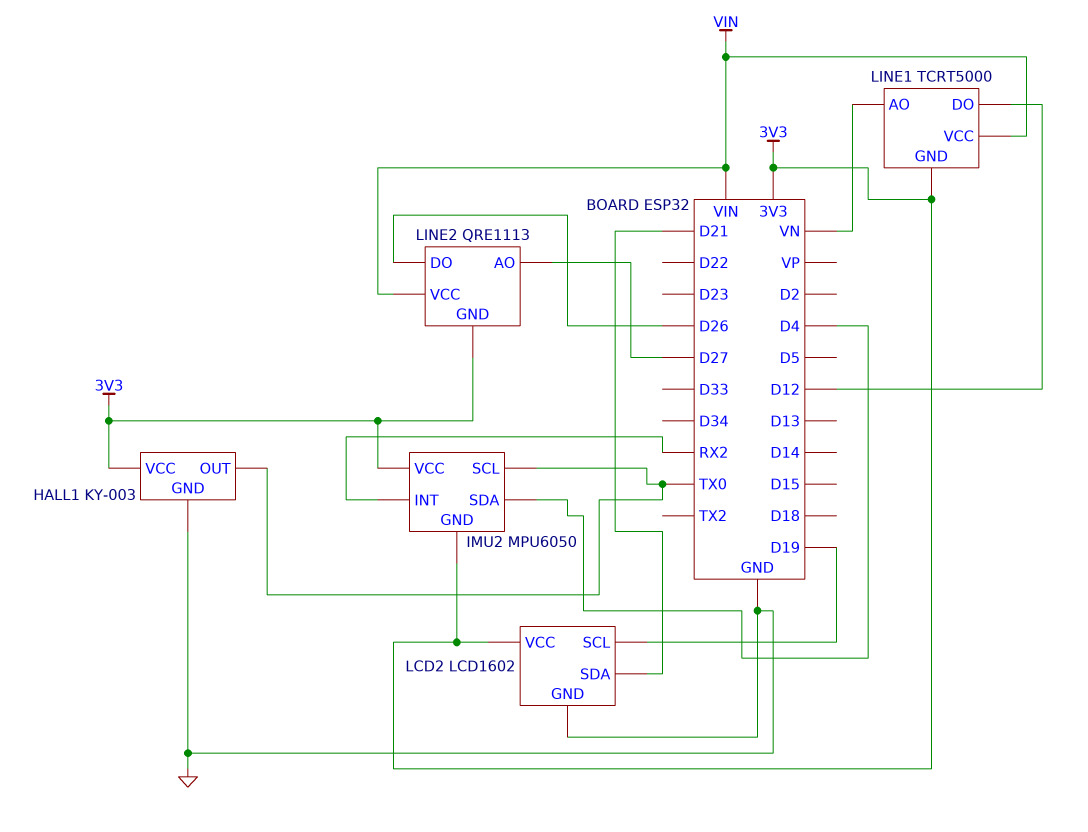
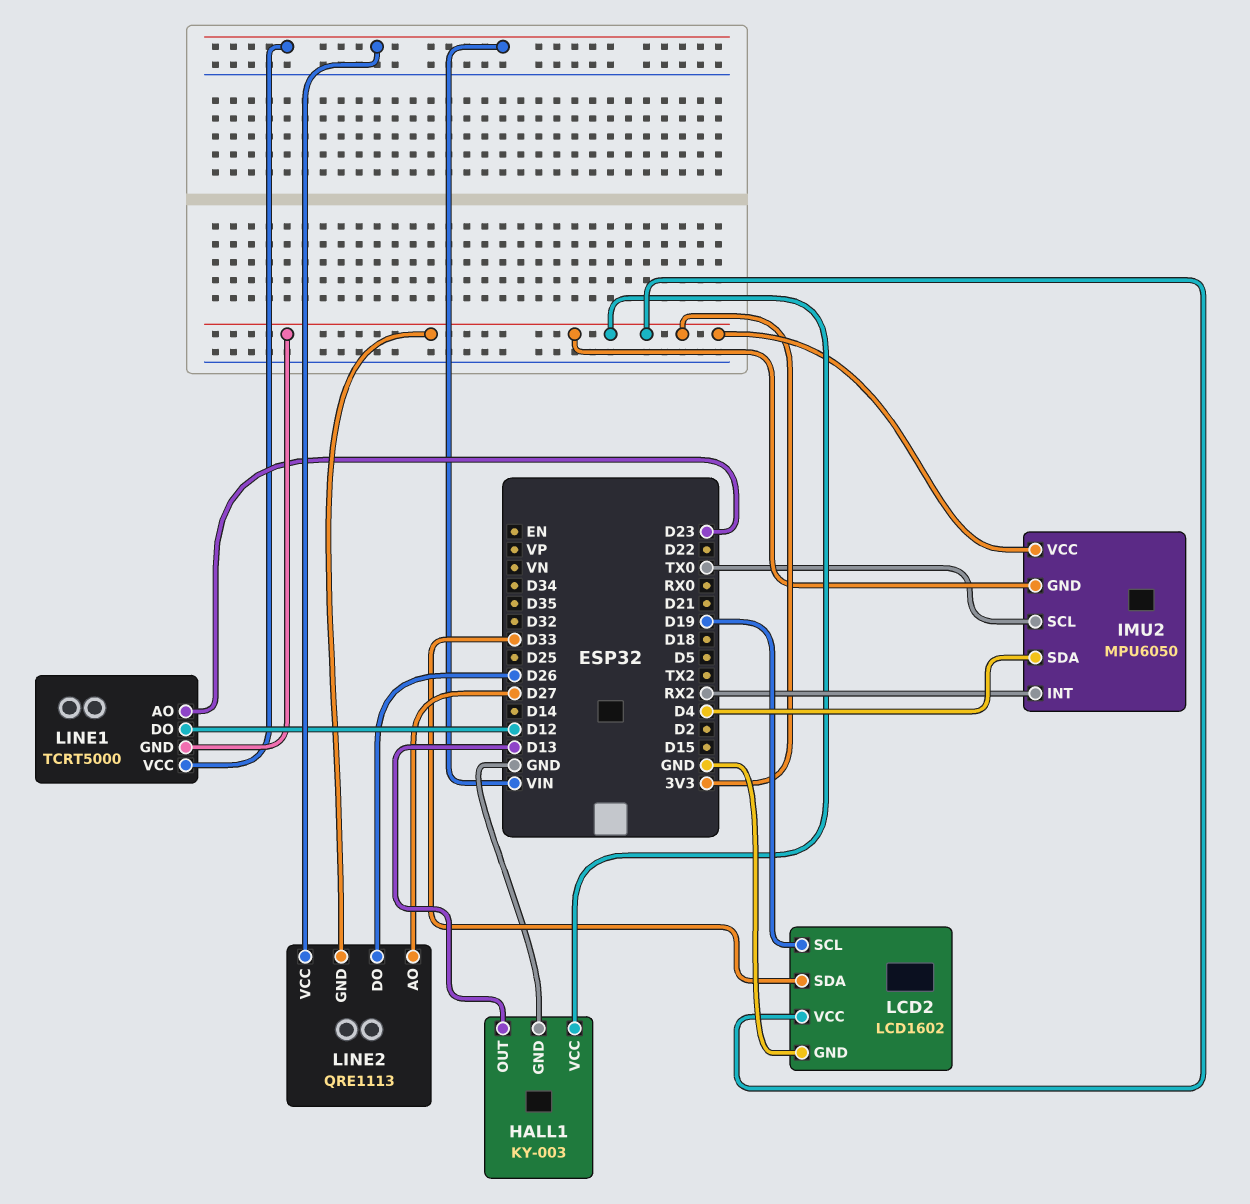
HALL1 pin OUT: TX0 -> D13
LCD2 pin SDA: D21 -> D33
LINE1 pin AO: VN -> D23

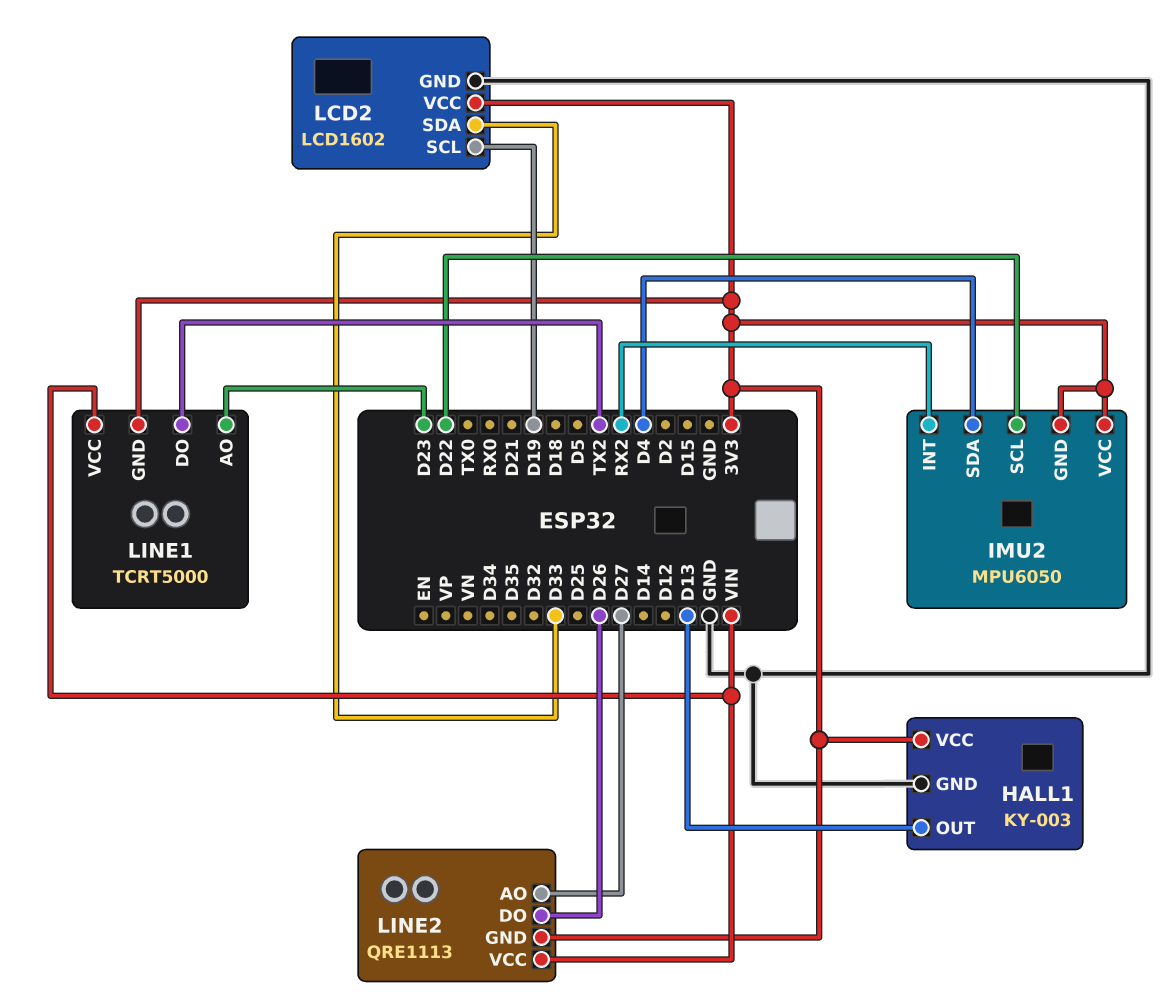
IMU2 pin SCL: TX0 -> D22
LINE1 pin DO: D12 -> TX2

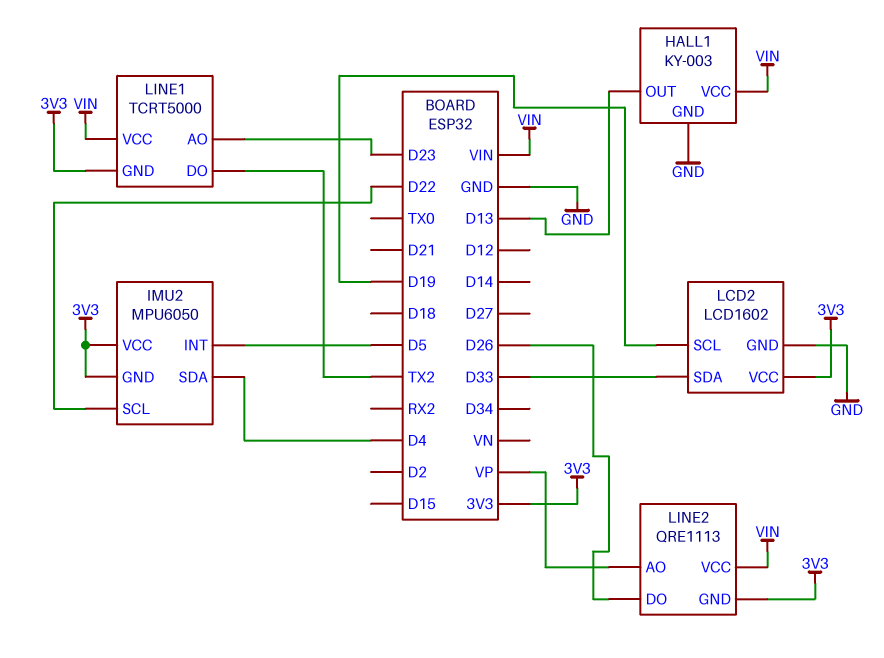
HALL1 pin VCC: 3V3 -> VIN
IMU2 pin INT: RX2 -> D5
LINE2 pin AO: D27 -> VP

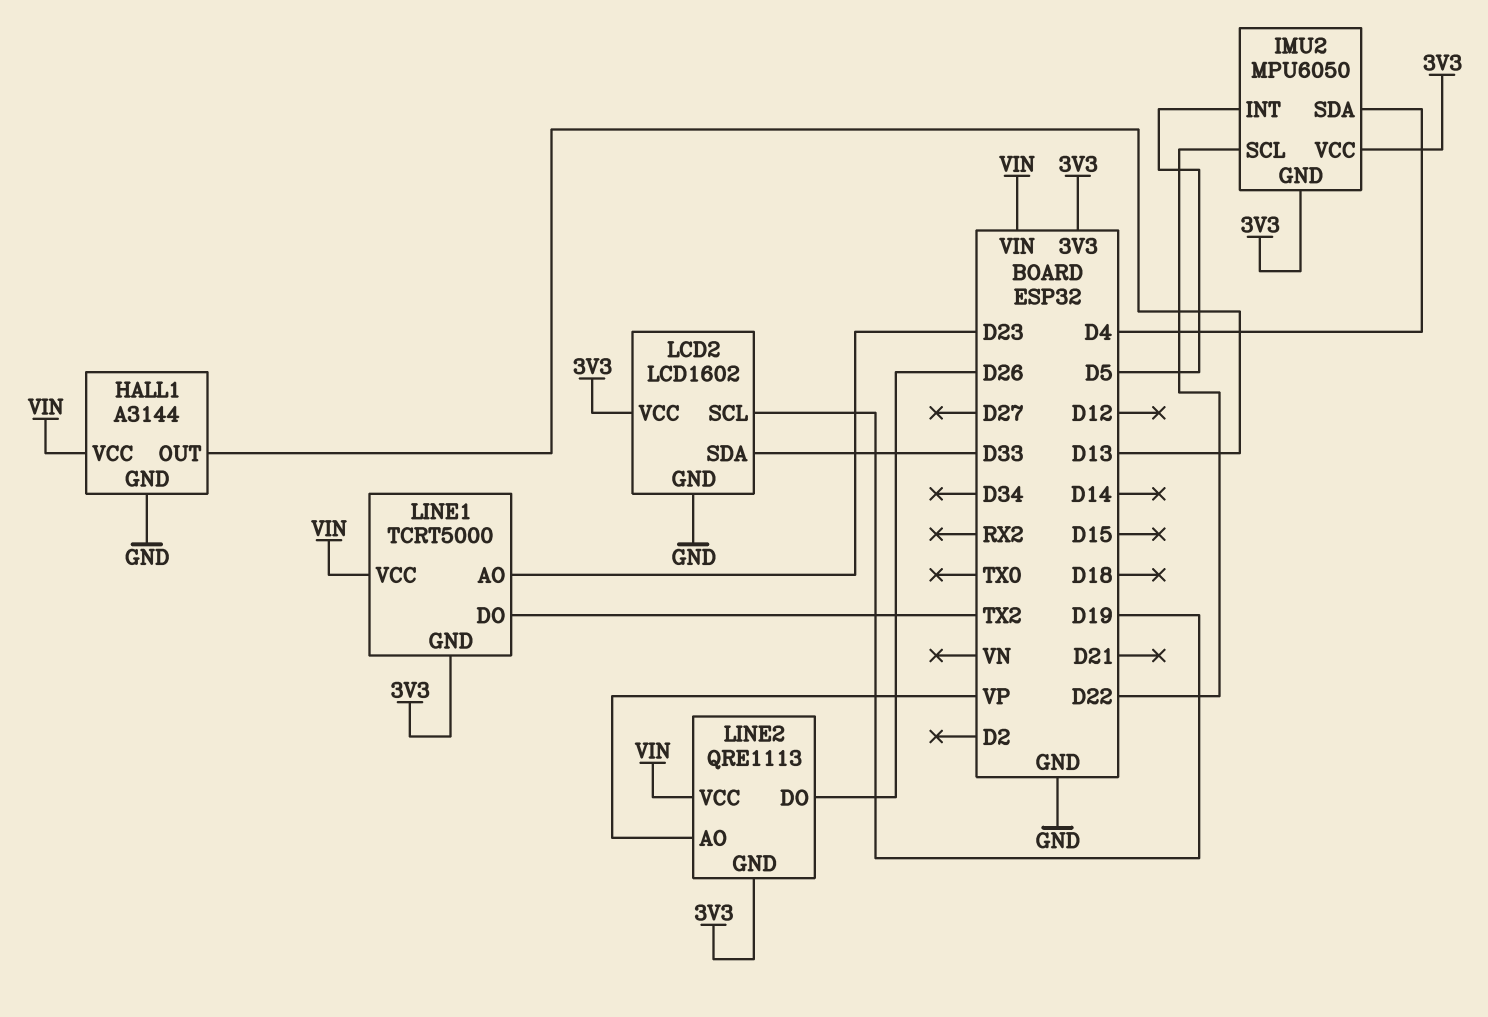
HALL1: KY-003 -> A3144

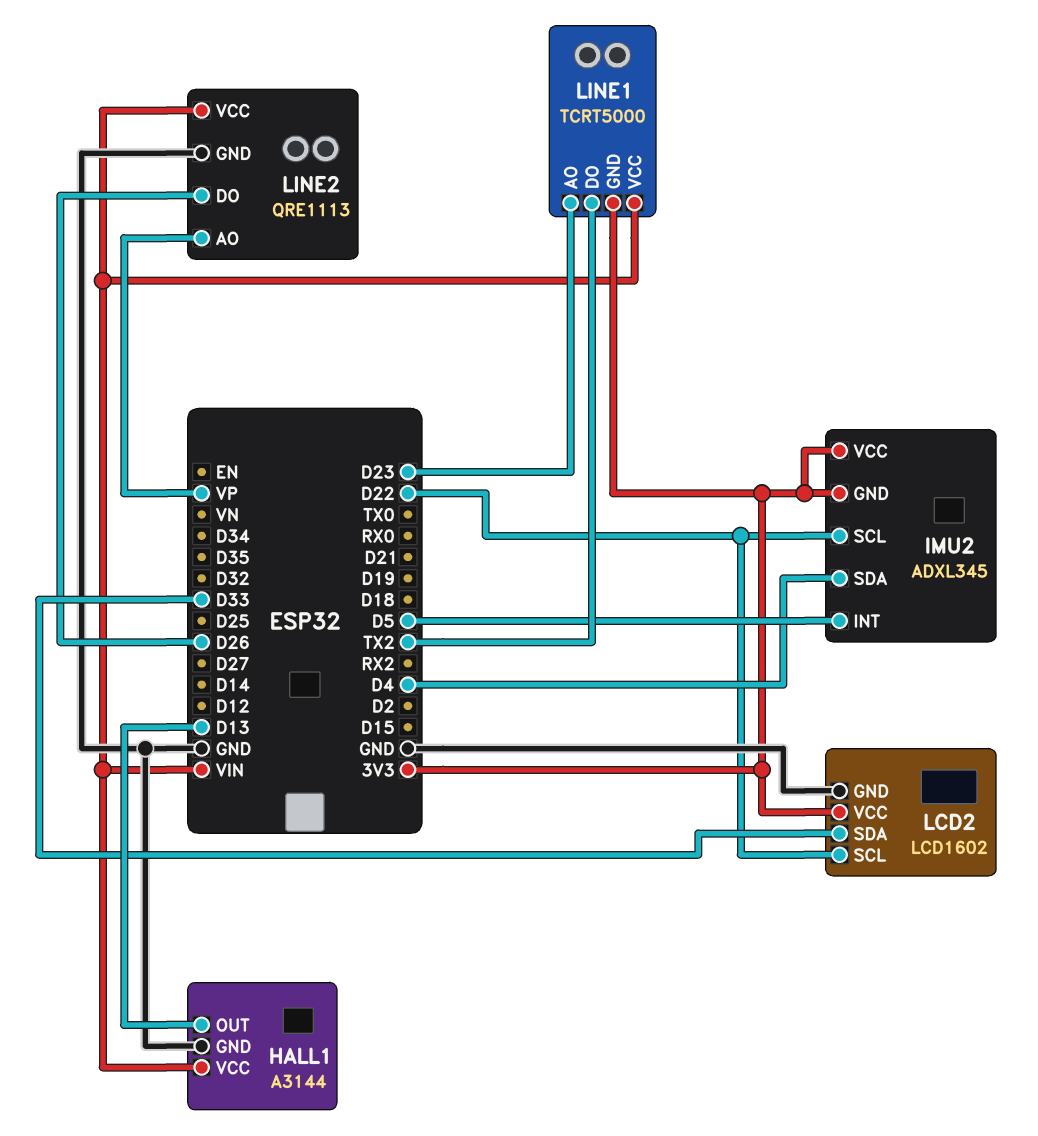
IMU2: MPU6050 -> ADXL345
LCD2 pin SCL: D19 -> D22
LINE2 pin GND: 3V3 -> GND

